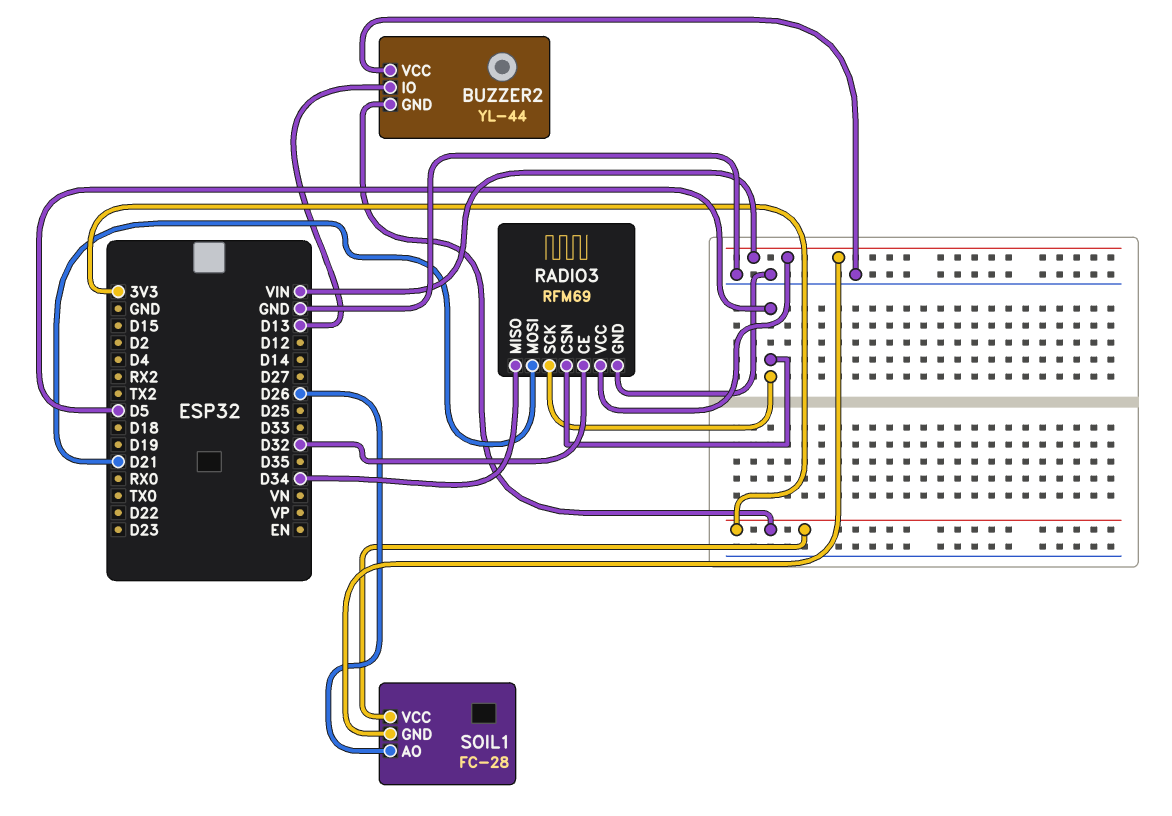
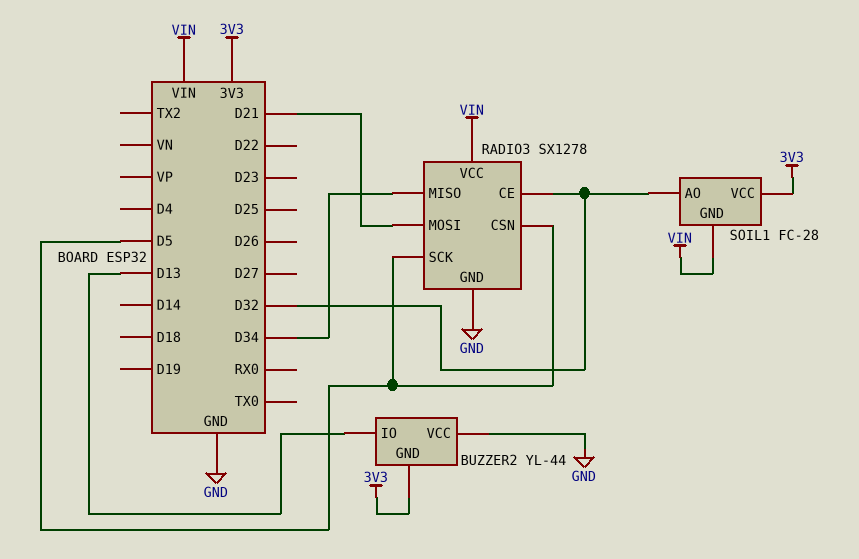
RADIO3: RFM69 -> SX1278
SOIL1 pin AO: D26 -> D32

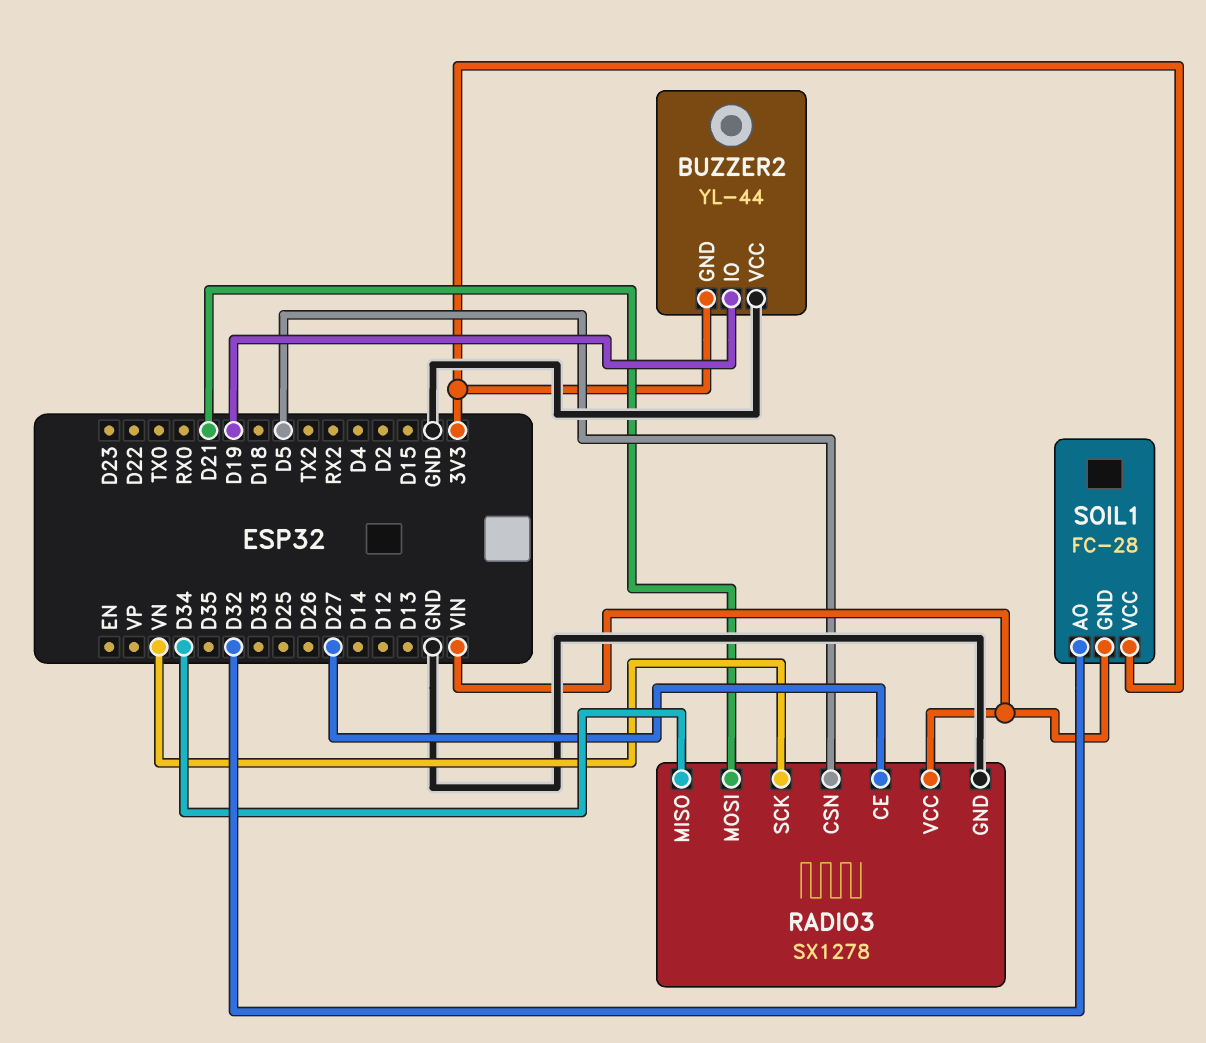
BUZZER2 pin IO: D13 -> D19
RADIO3 pin CE: D32 -> D27
RADIO3 pin SCK: D5 -> VN

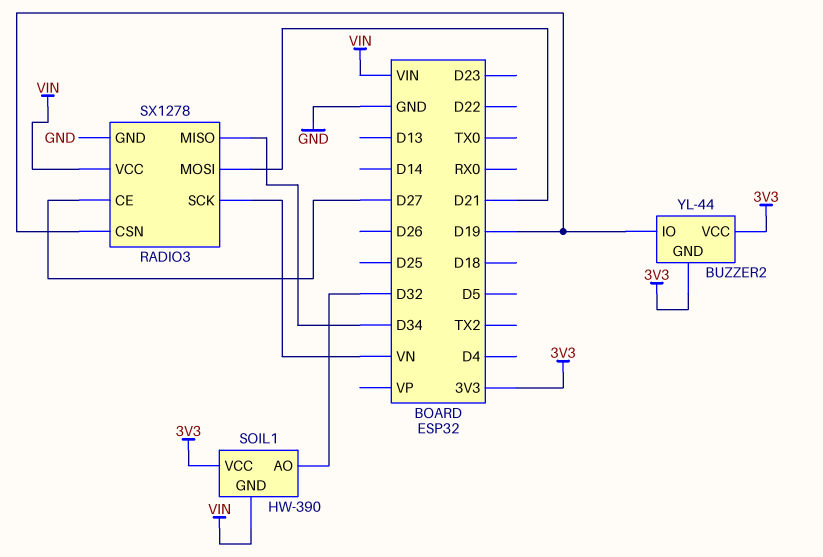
BUZZER2 pin VCC: GND -> 3V3
RADIO3 pin CSN: D5 -> D19
SOIL1: FC-28 -> HW-390

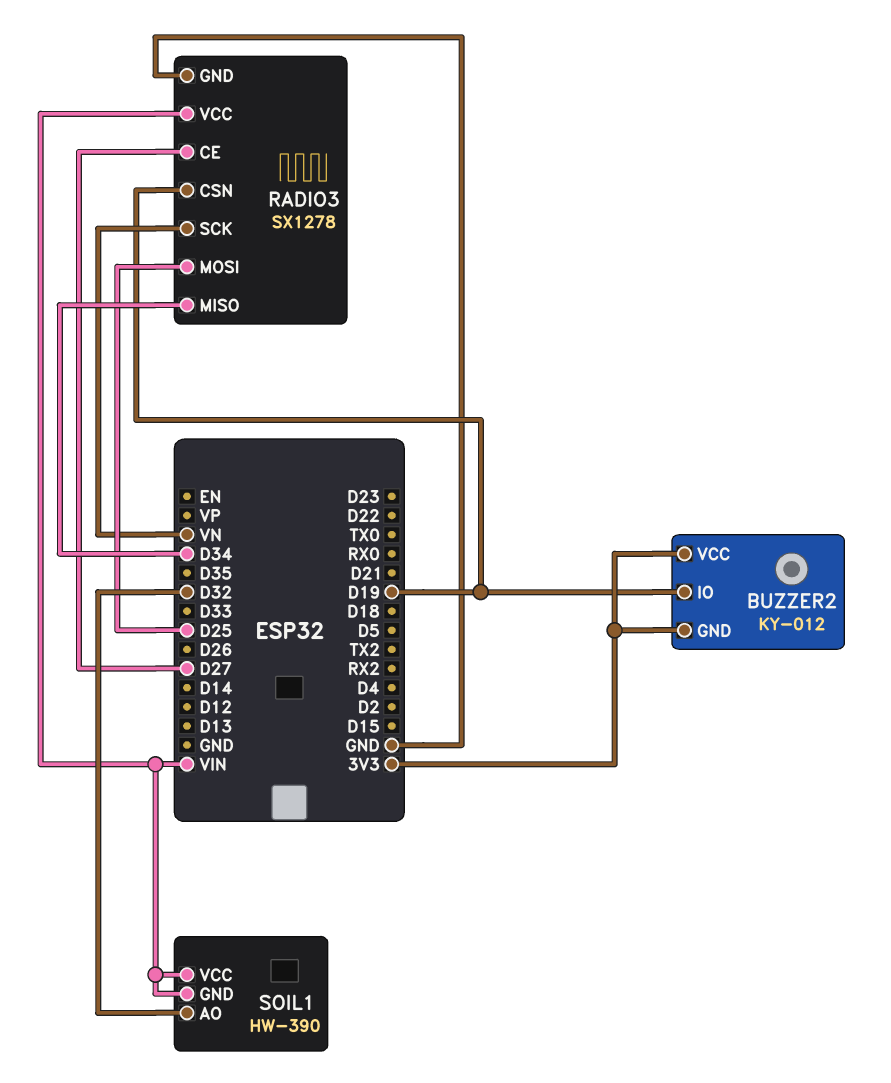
BUZZER2: YL-44 -> KY-012
RADIO3 pin MOSI: D21 -> D25
SOIL1 pin VCC: 3V3 -> VIN

